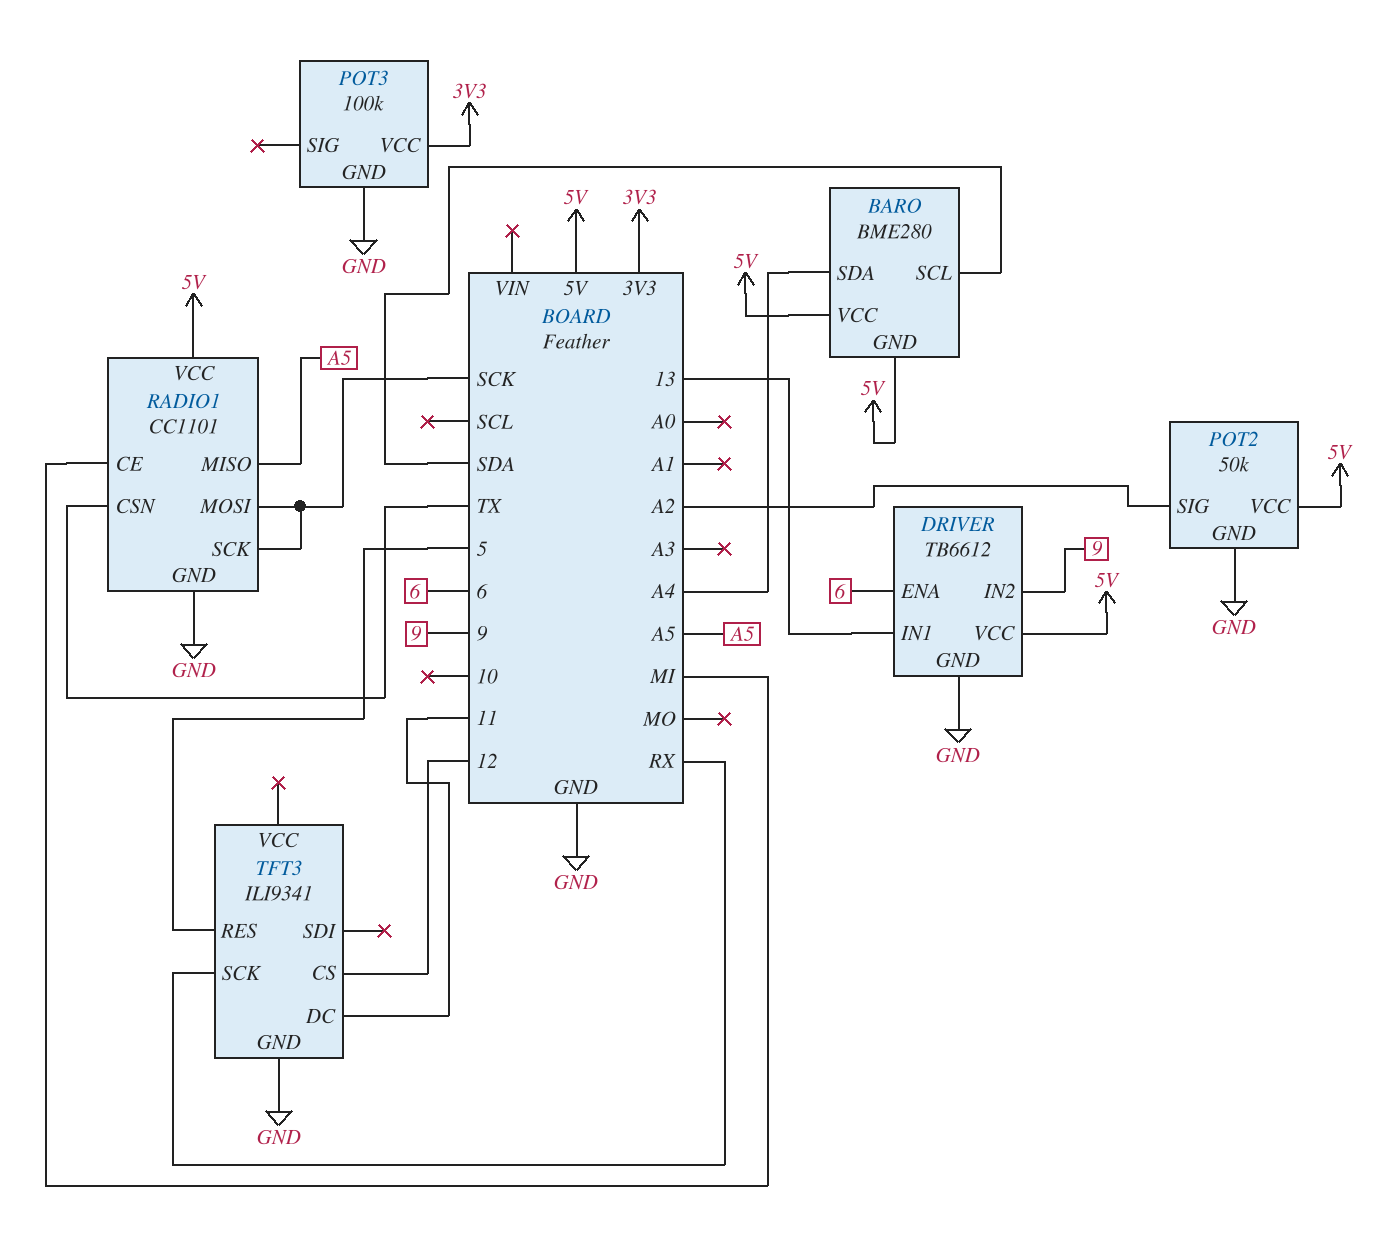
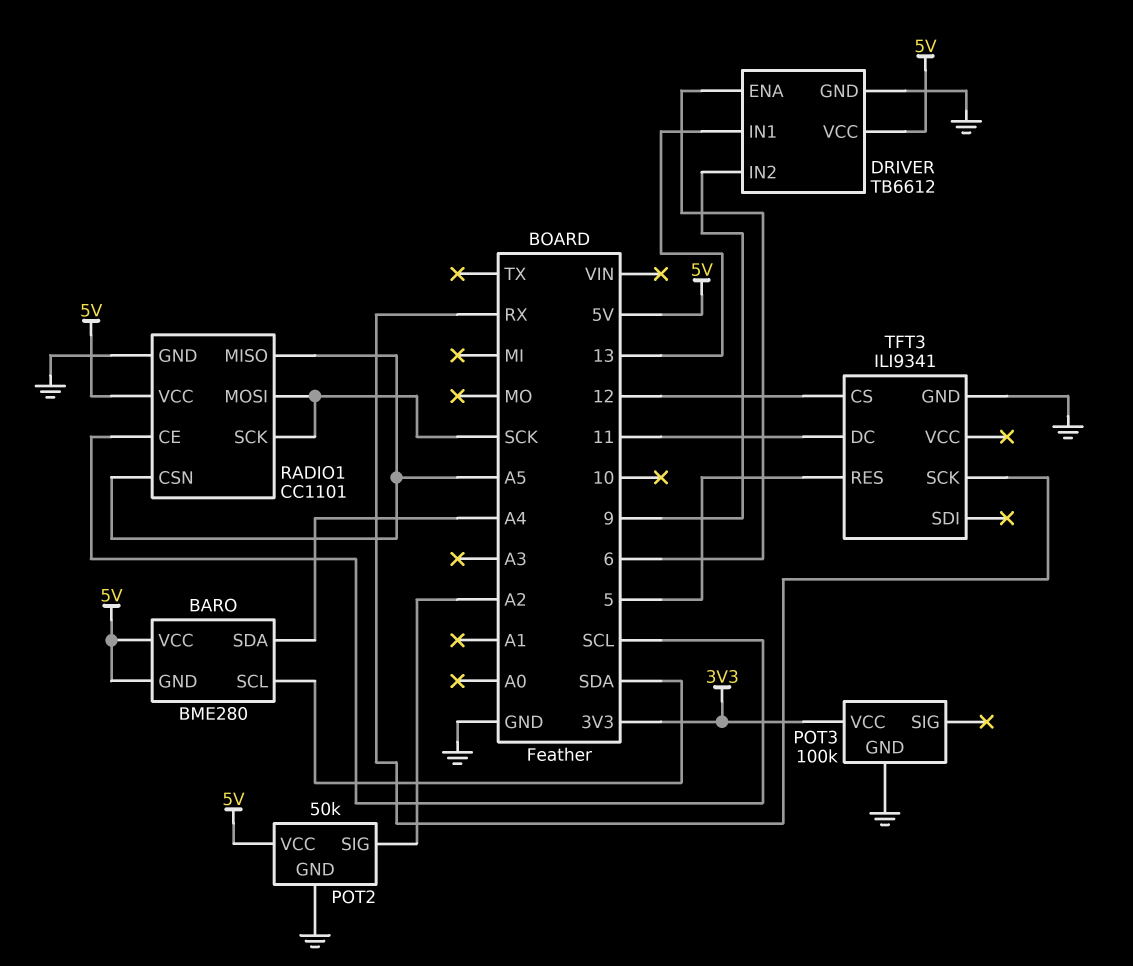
RADIO1 pin CE: MI -> SCL
RADIO1 pin CSN: TX -> A5

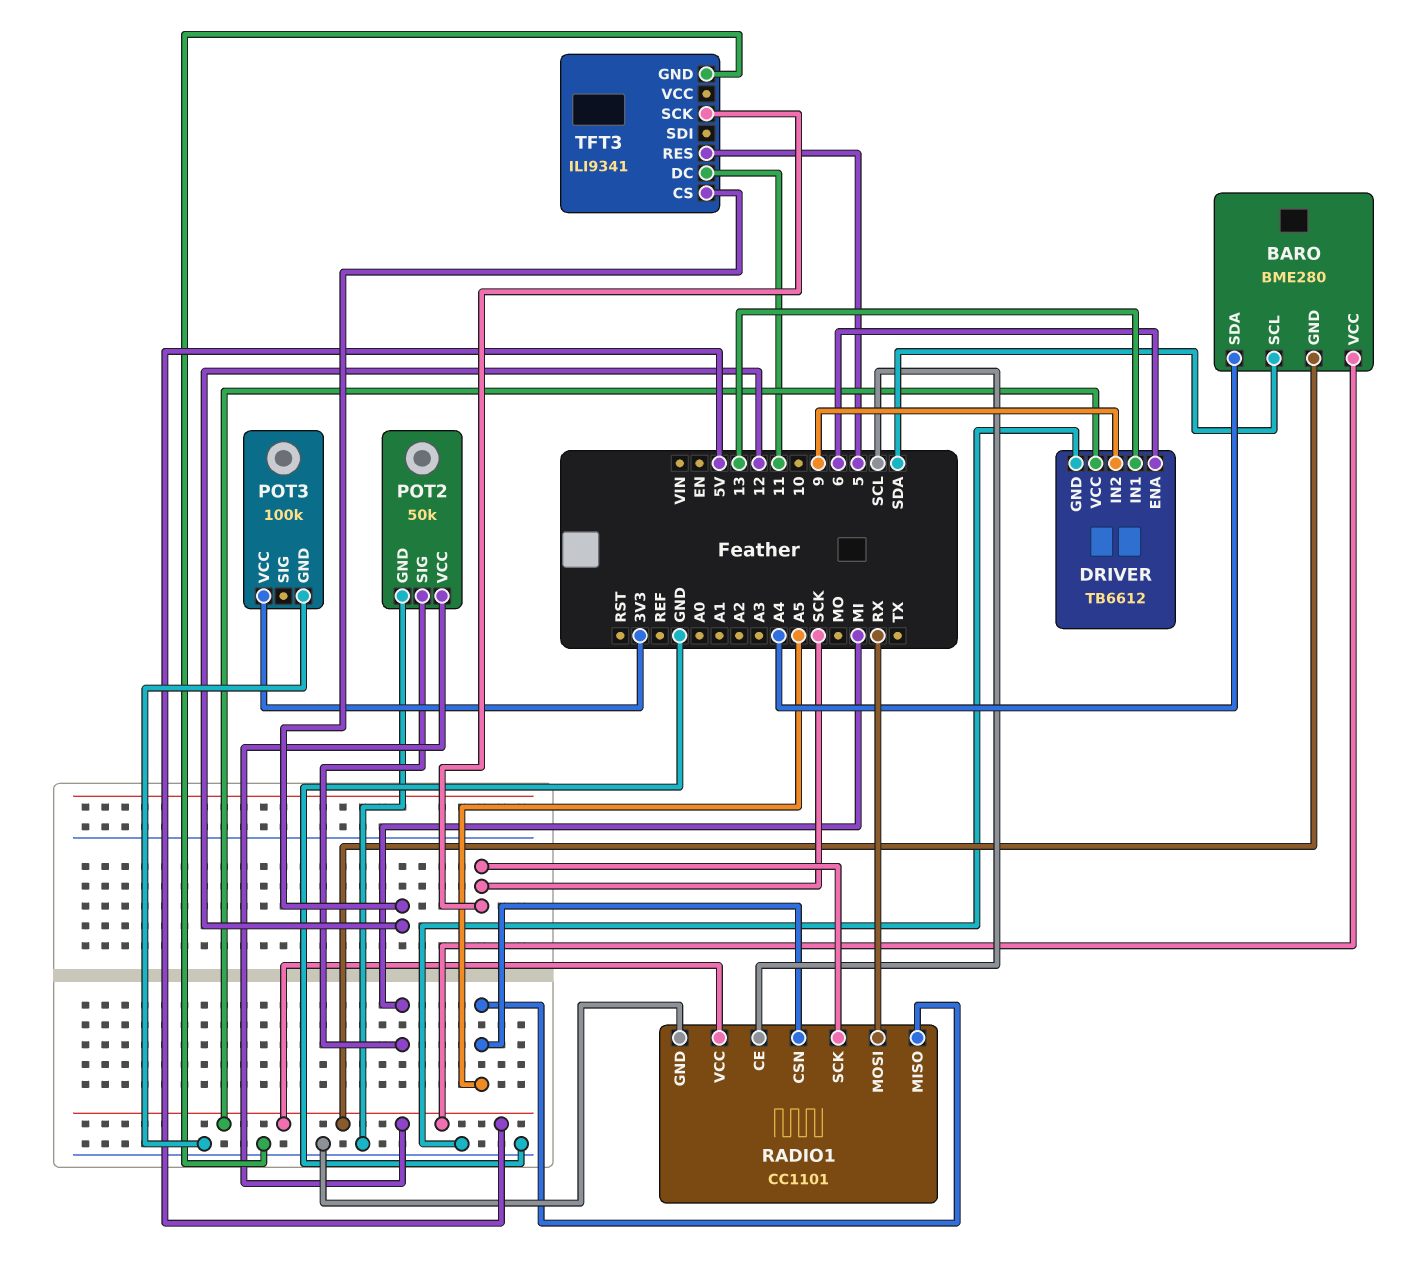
POT2 pin SIG: A2 -> MI
RADIO1 pin MOSI: SCK -> RX
TFT3 pin SCK: RX -> SCK

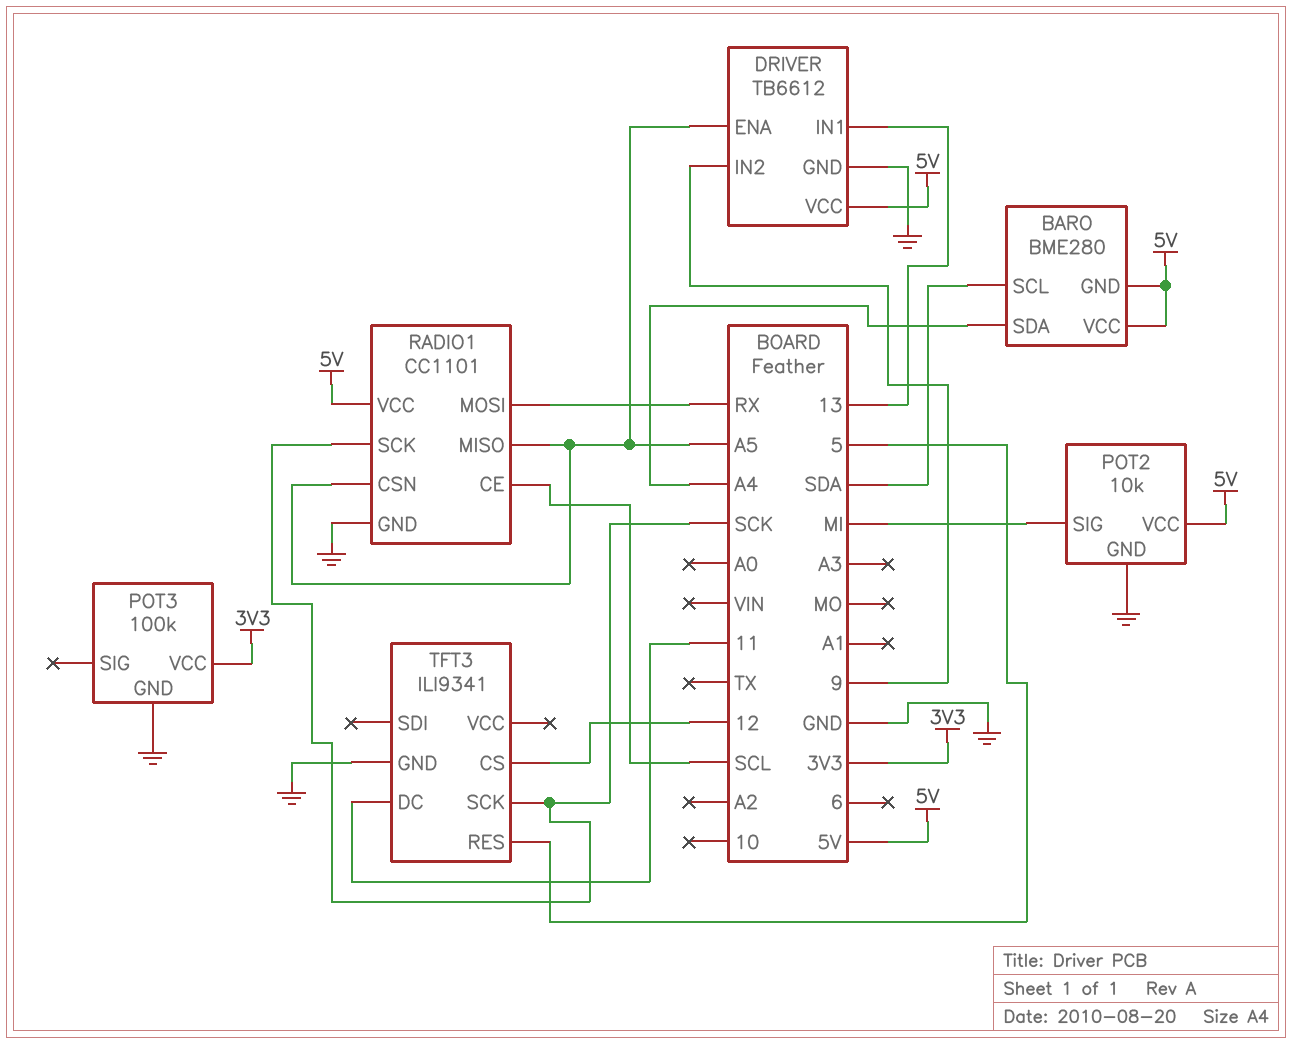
DRIVER pin ENA: 6 -> A5
POT2: 50k -> 10k

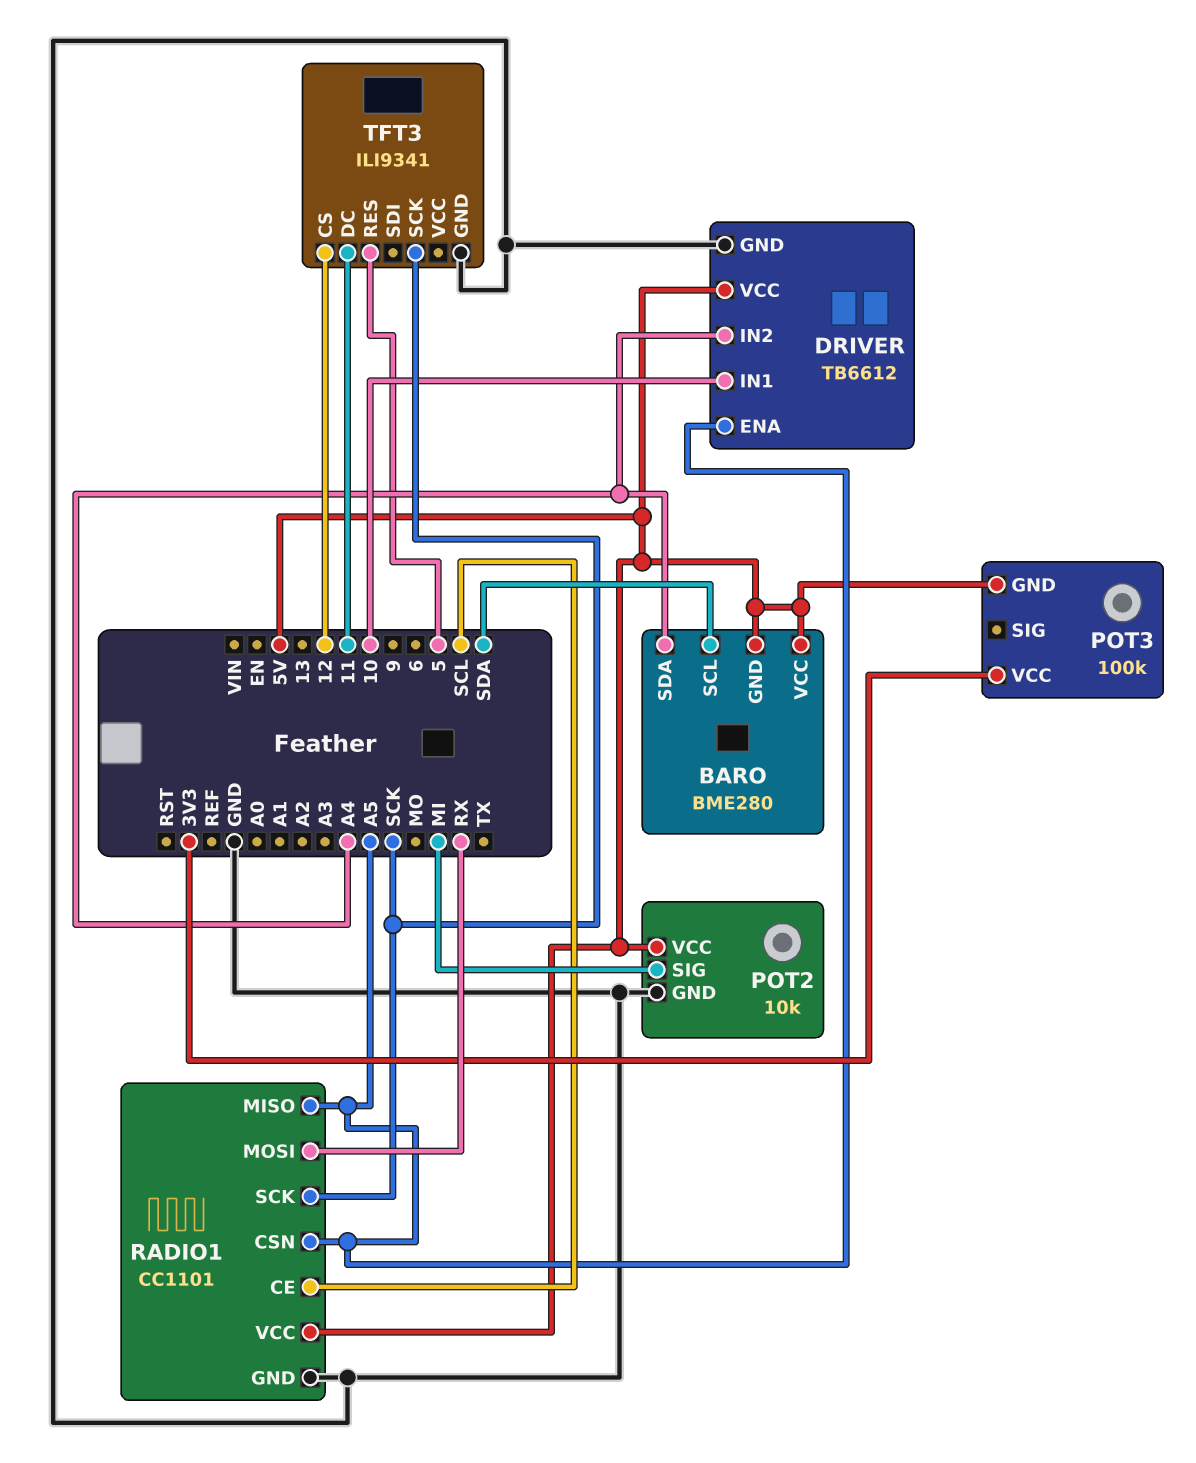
DRIVER pin IN1: 13 -> 10
DRIVER pin IN2: 9 -> A4
POT3 pin GND: GND -> 5V

